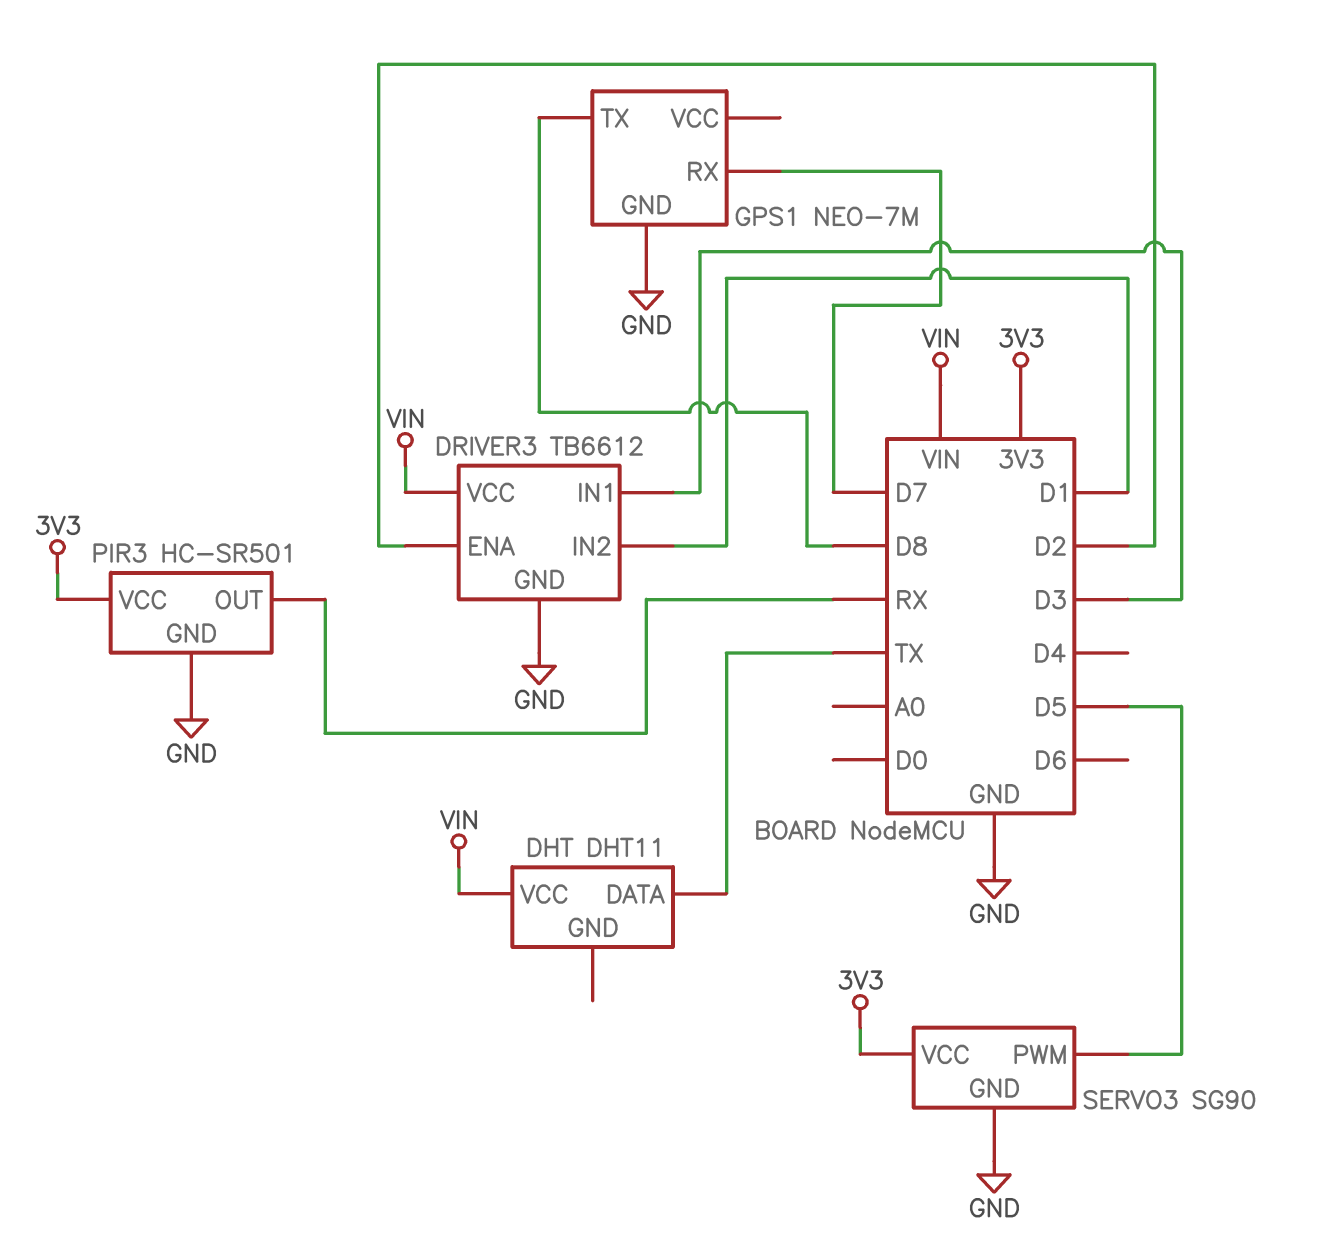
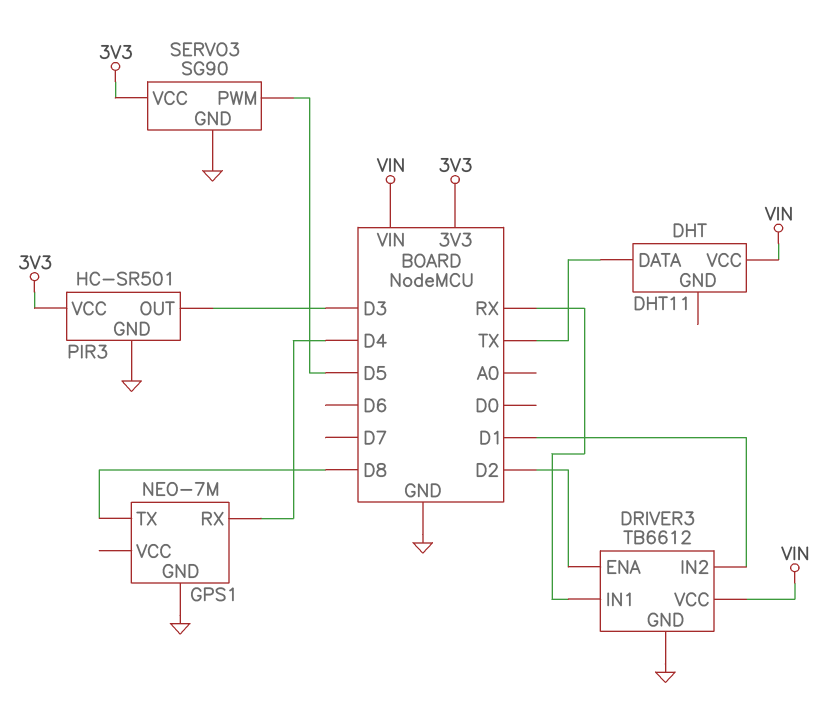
DRIVER3 pin IN1: D3 -> RX
GPS1 pin RX: D7 -> D4
PIR3 pin OUT: RX -> D3

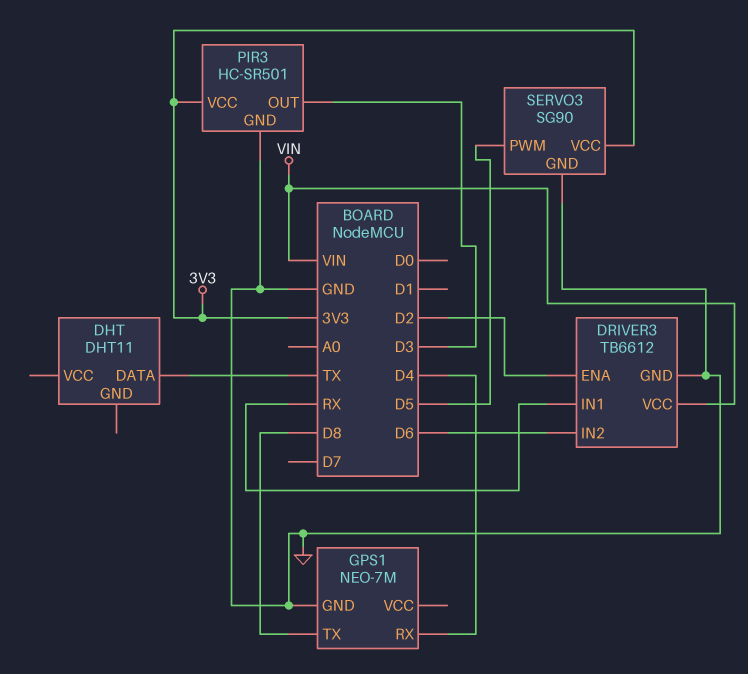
DHT pin VCC: VIN -> none
DRIVER3 pin IN2: D1 -> D6

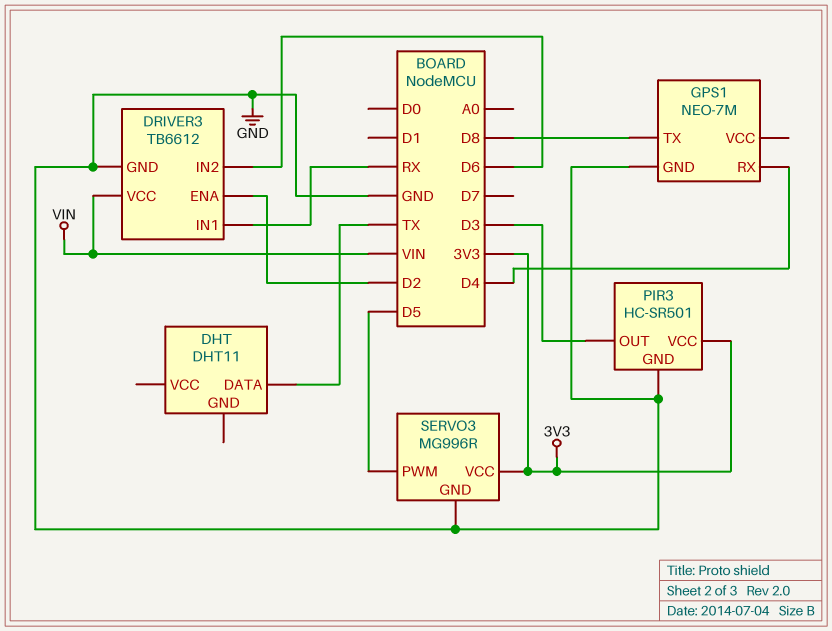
SERVO3: SG90 -> MG996R

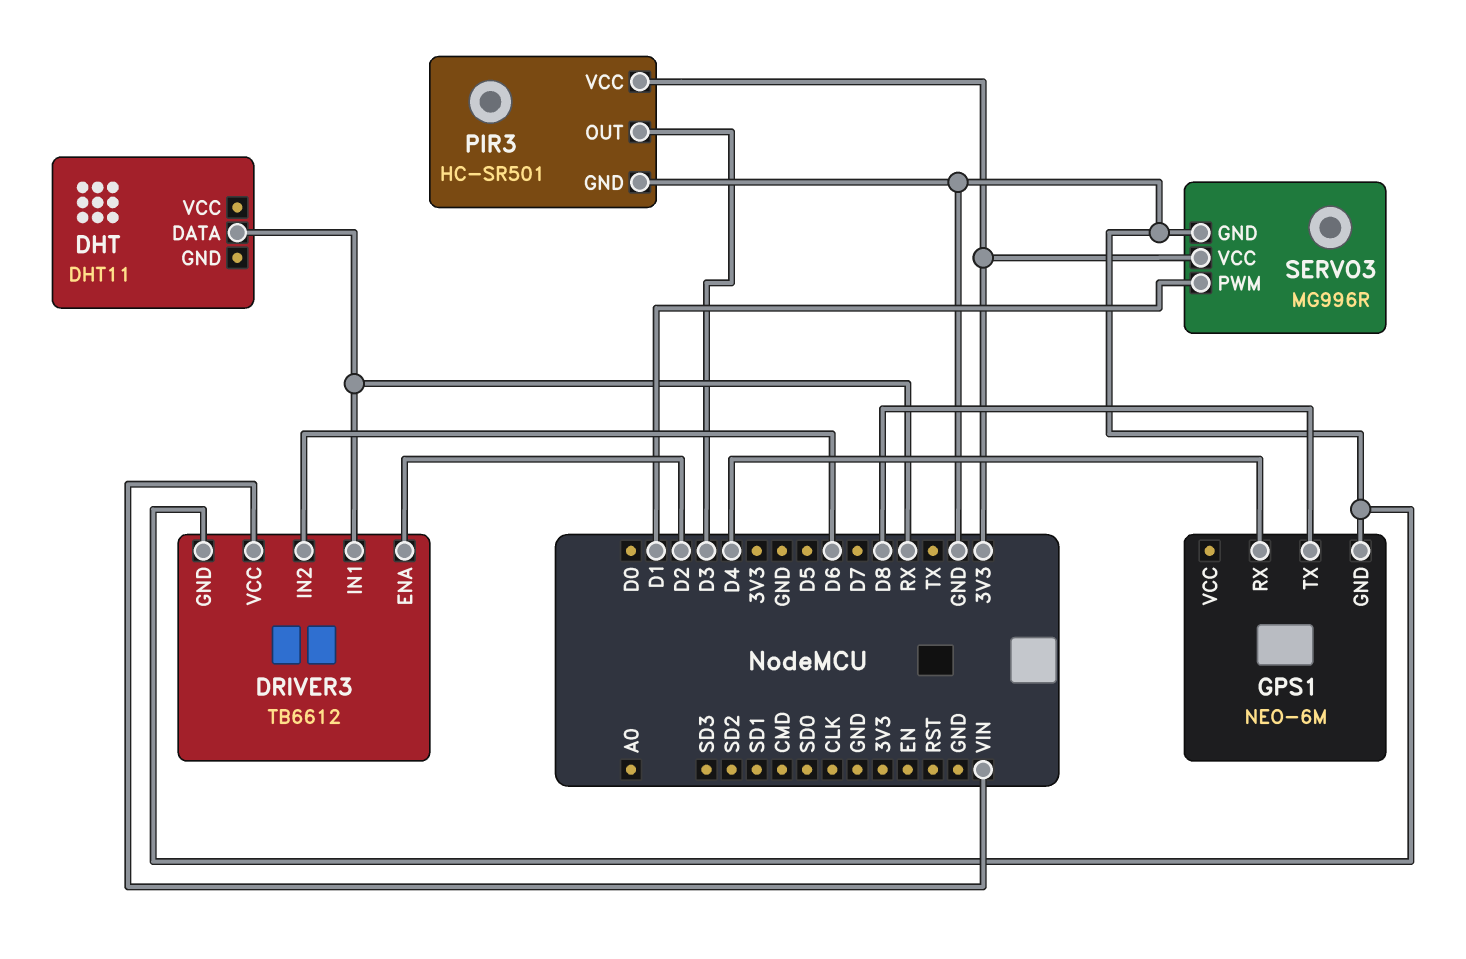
DHT pin DATA: TX -> RX
GPS1: NEO-7M -> NEO-6M
SERVO3 pin PWM: D5 -> D1

